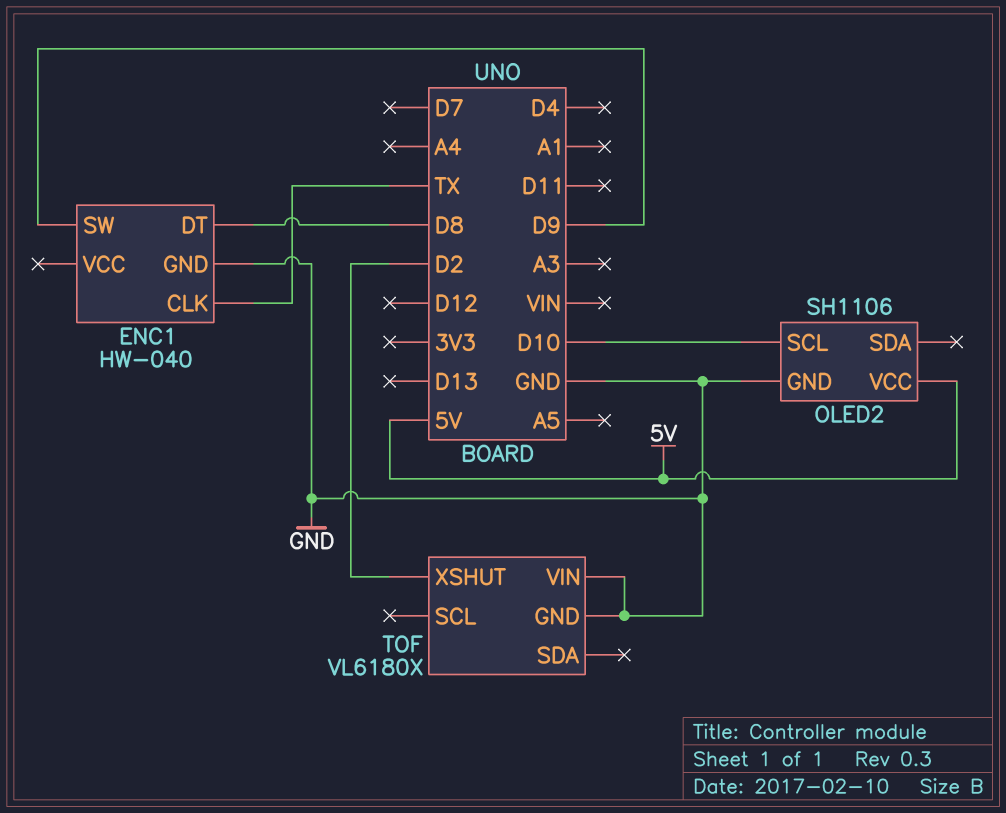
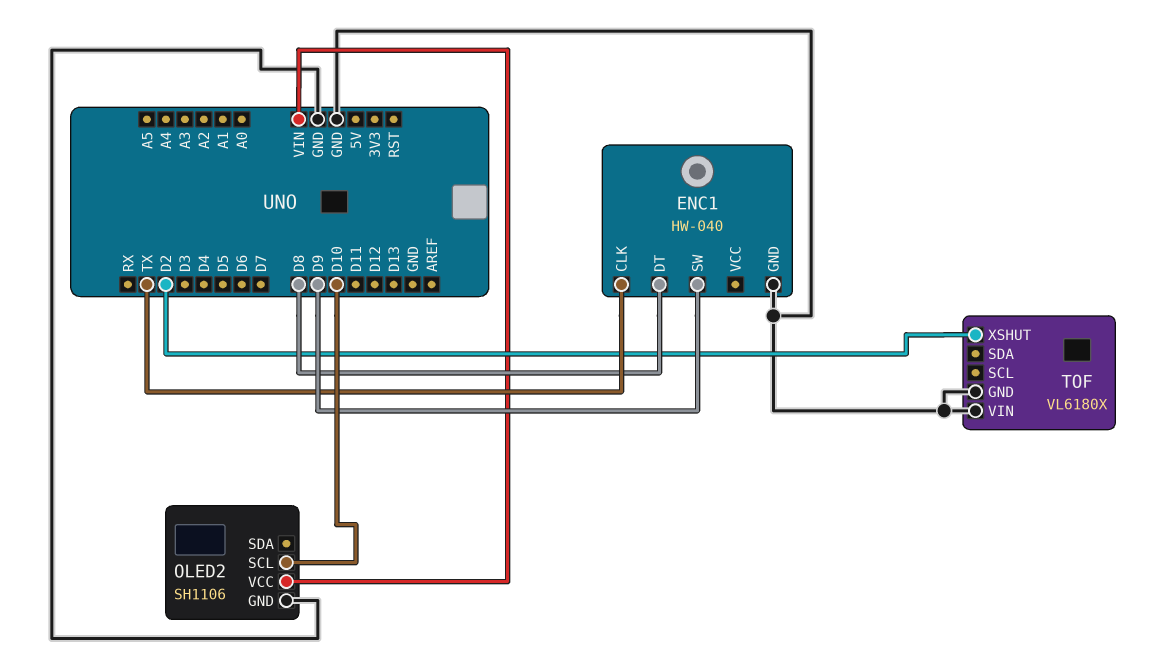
OLED2 pin VCC: 5V -> VIN

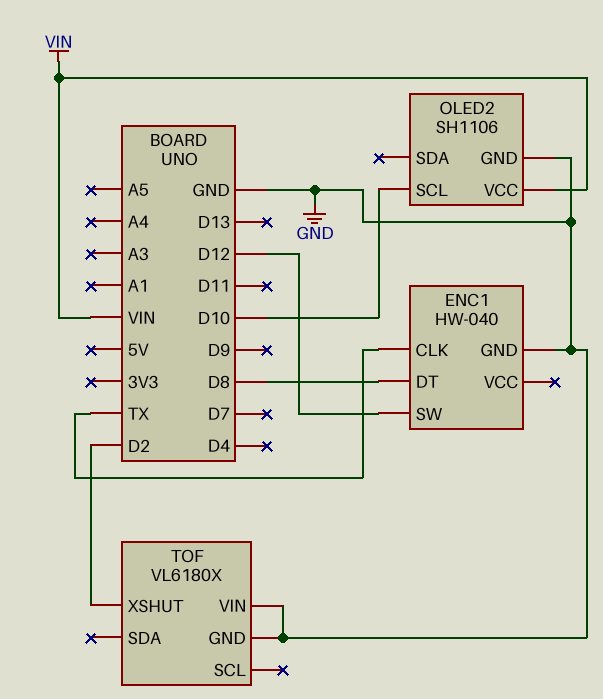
ENC1 pin SW: D9 -> D12

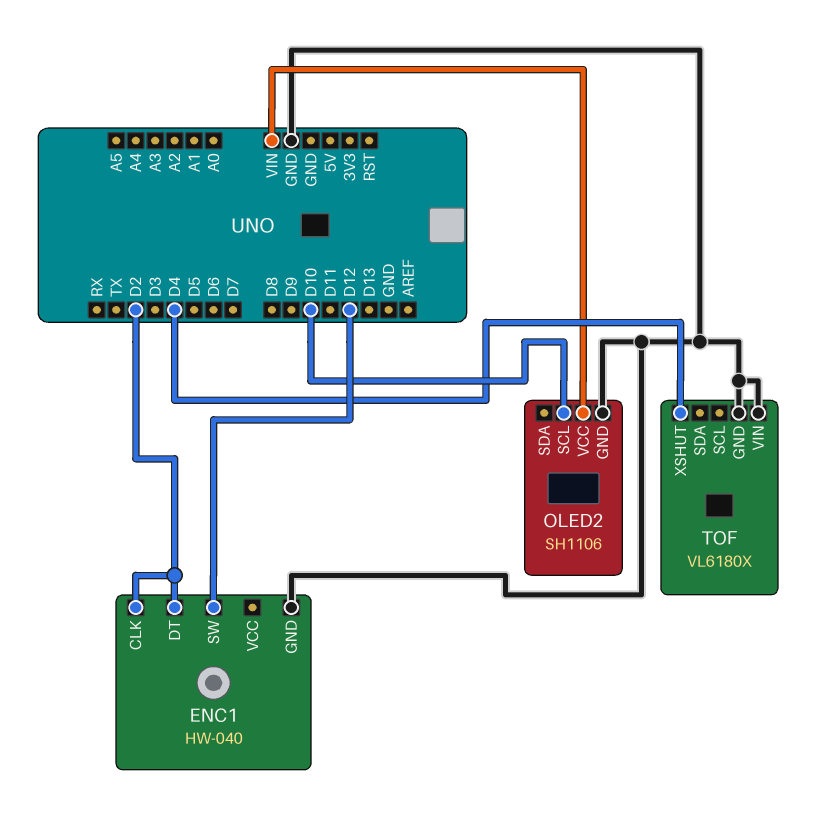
ENC1 pin CLK: TX -> D2
ENC1 pin DT: D8 -> D2
TOF pin XSHUT: D2 -> D4

